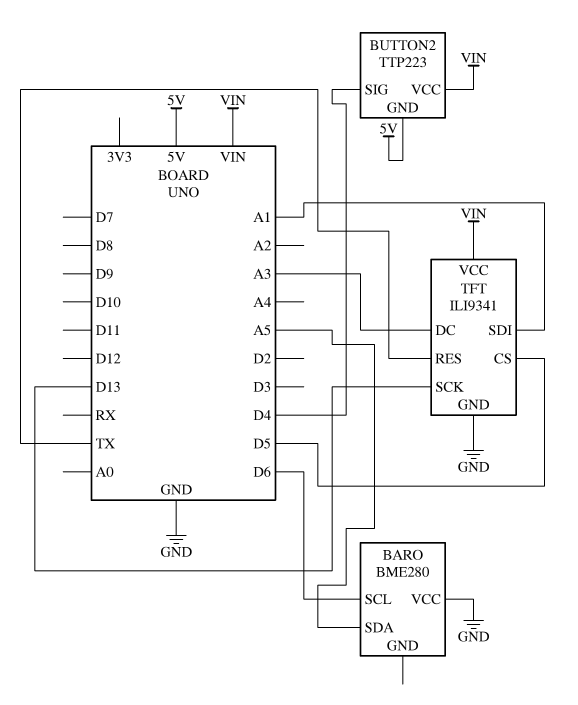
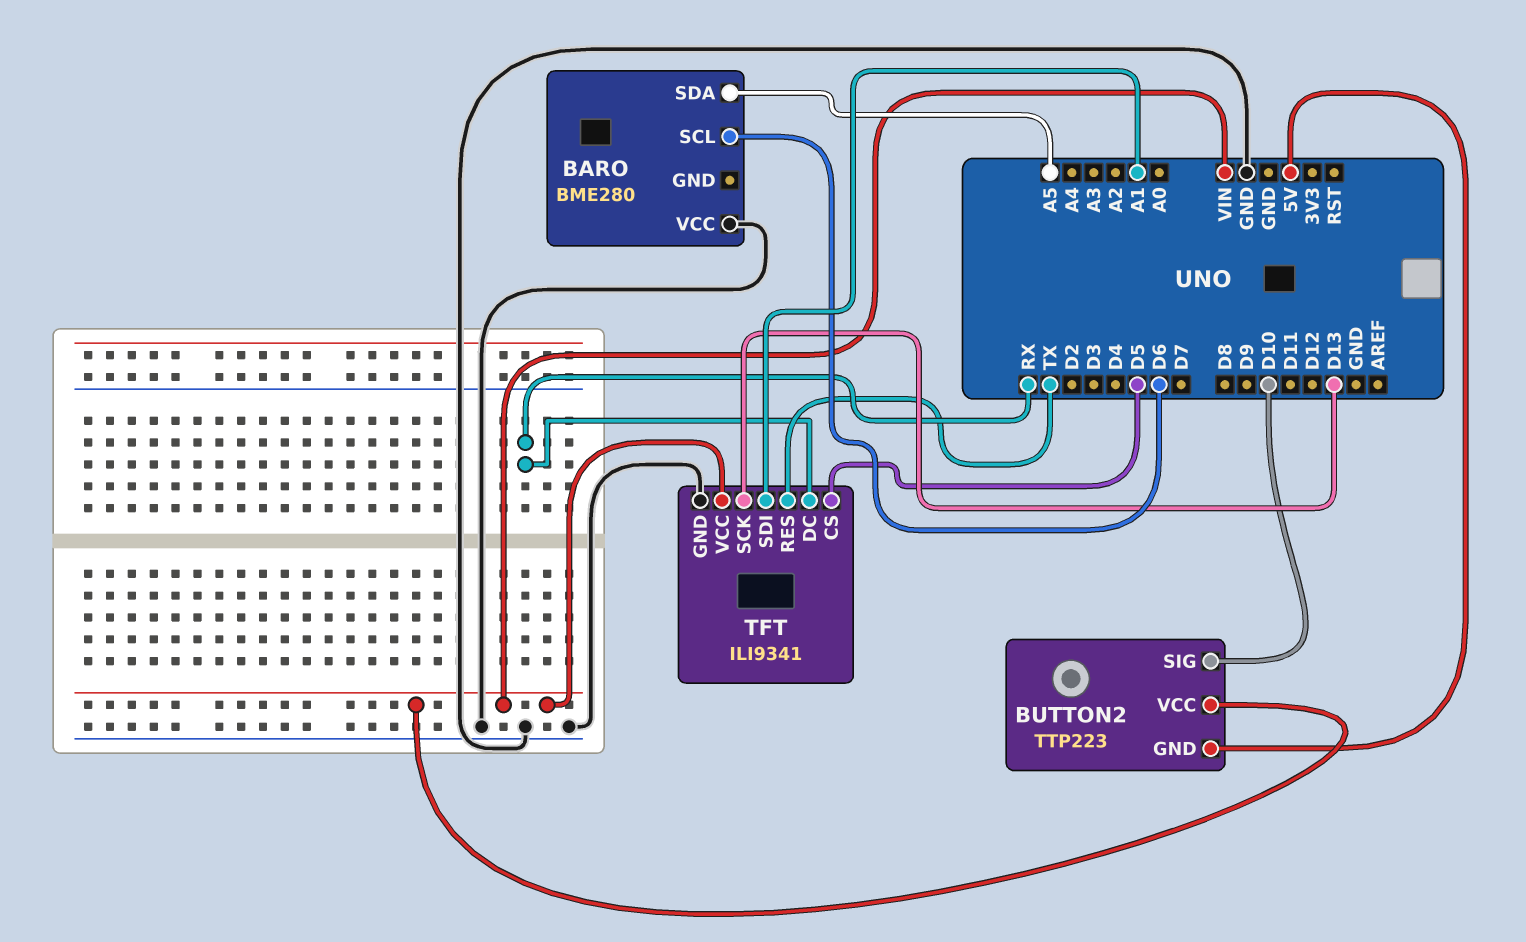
BUTTON2 pin SIG: D4 -> D10
TFT pin DC: A3 -> RX

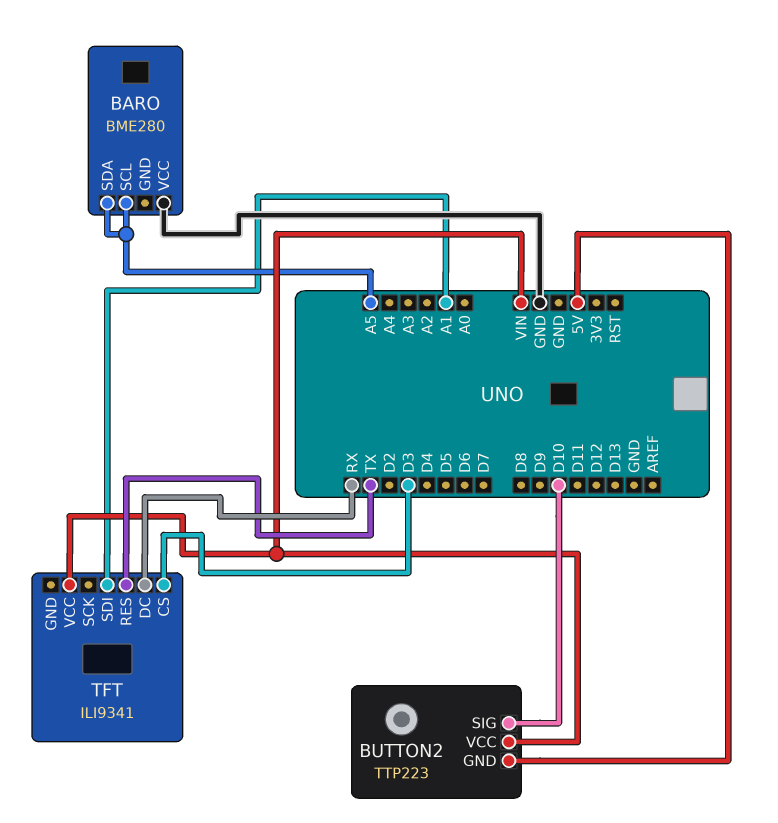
BARO pin SCL: D6 -> A5
TFT pin CS: D5 -> D3
TFT pin GND: GND -> none
TFT pin SCK: D13 -> none

